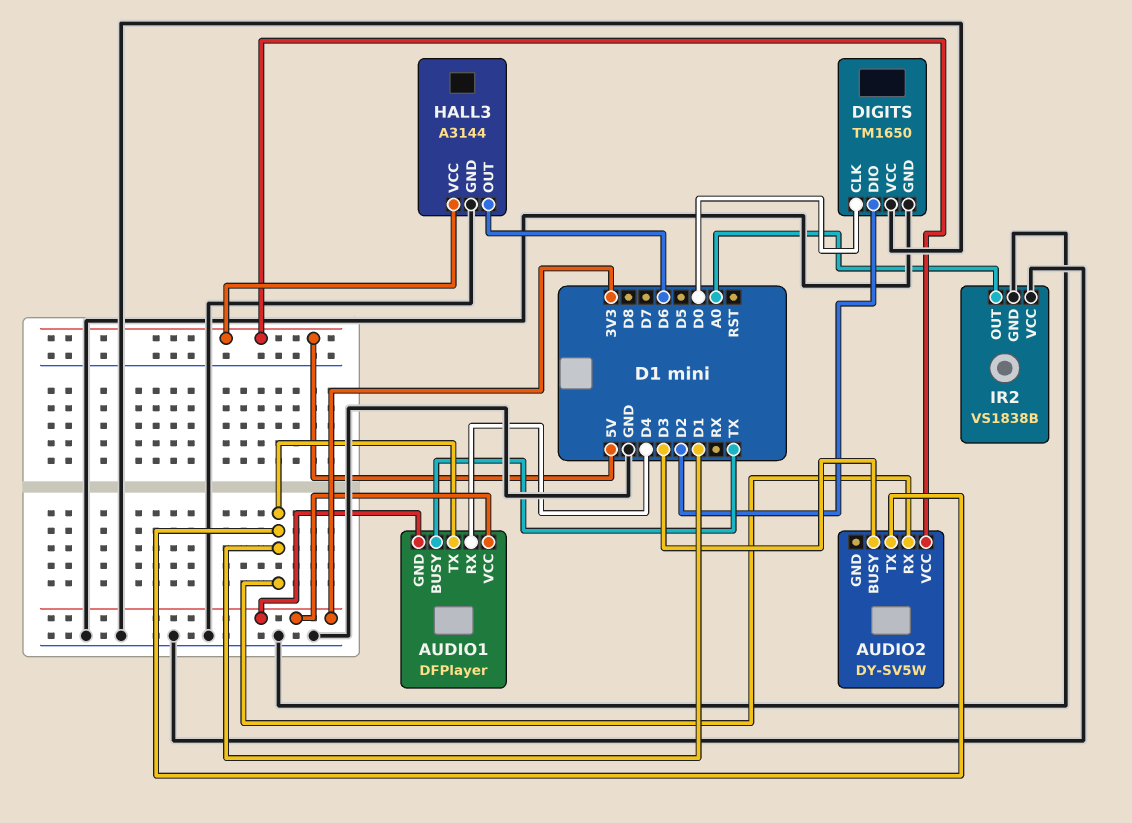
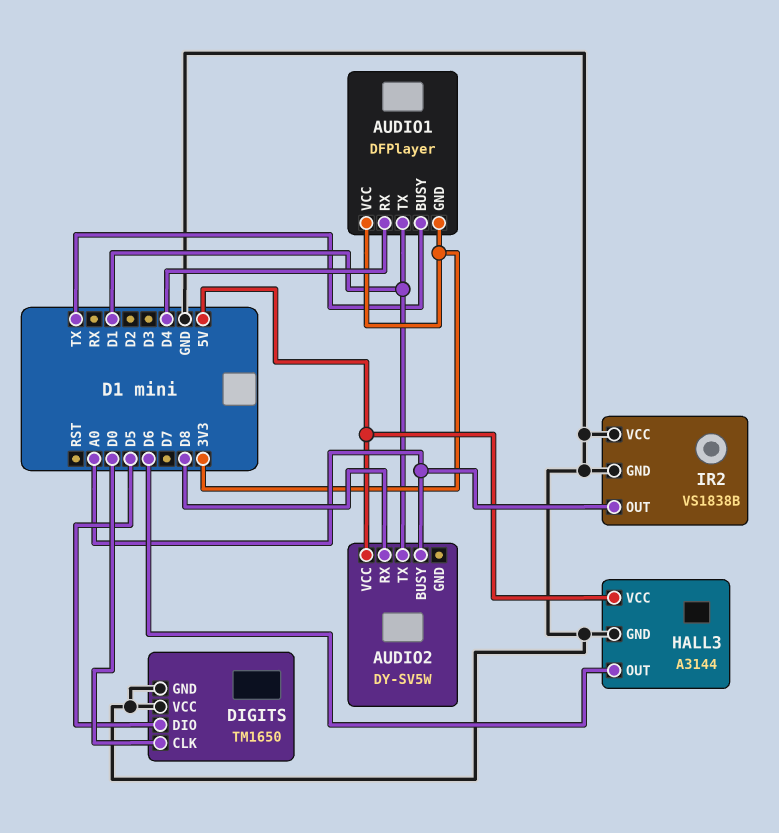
AUDIO2 pin BUSY: D3 -> A0
AUDIO2 pin RX: D1 -> D8
DIGITS pin DIO: D2 -> D5

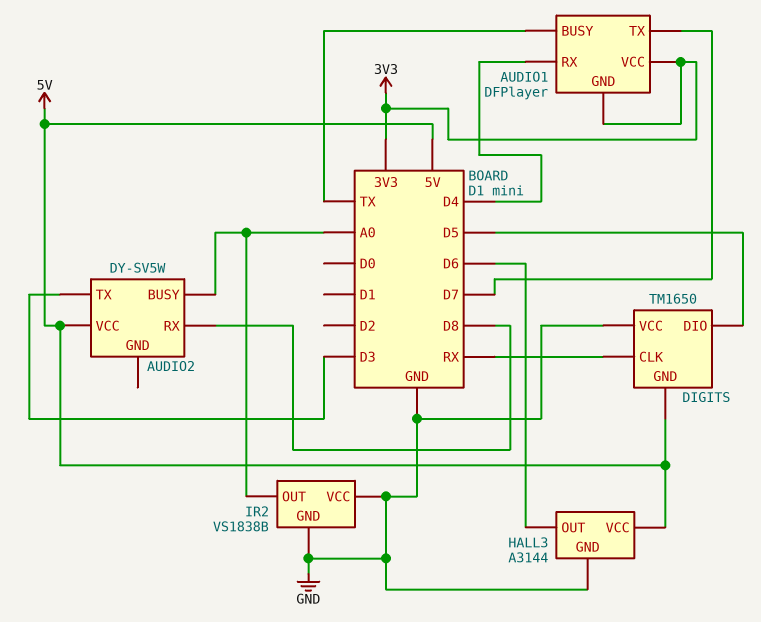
AUDIO1 pin TX: D1 -> D7
AUDIO2 pin TX: D1 -> D3
DIGITS pin CLK: D0 -> RX
DIGITS pin GND: GND -> 5V

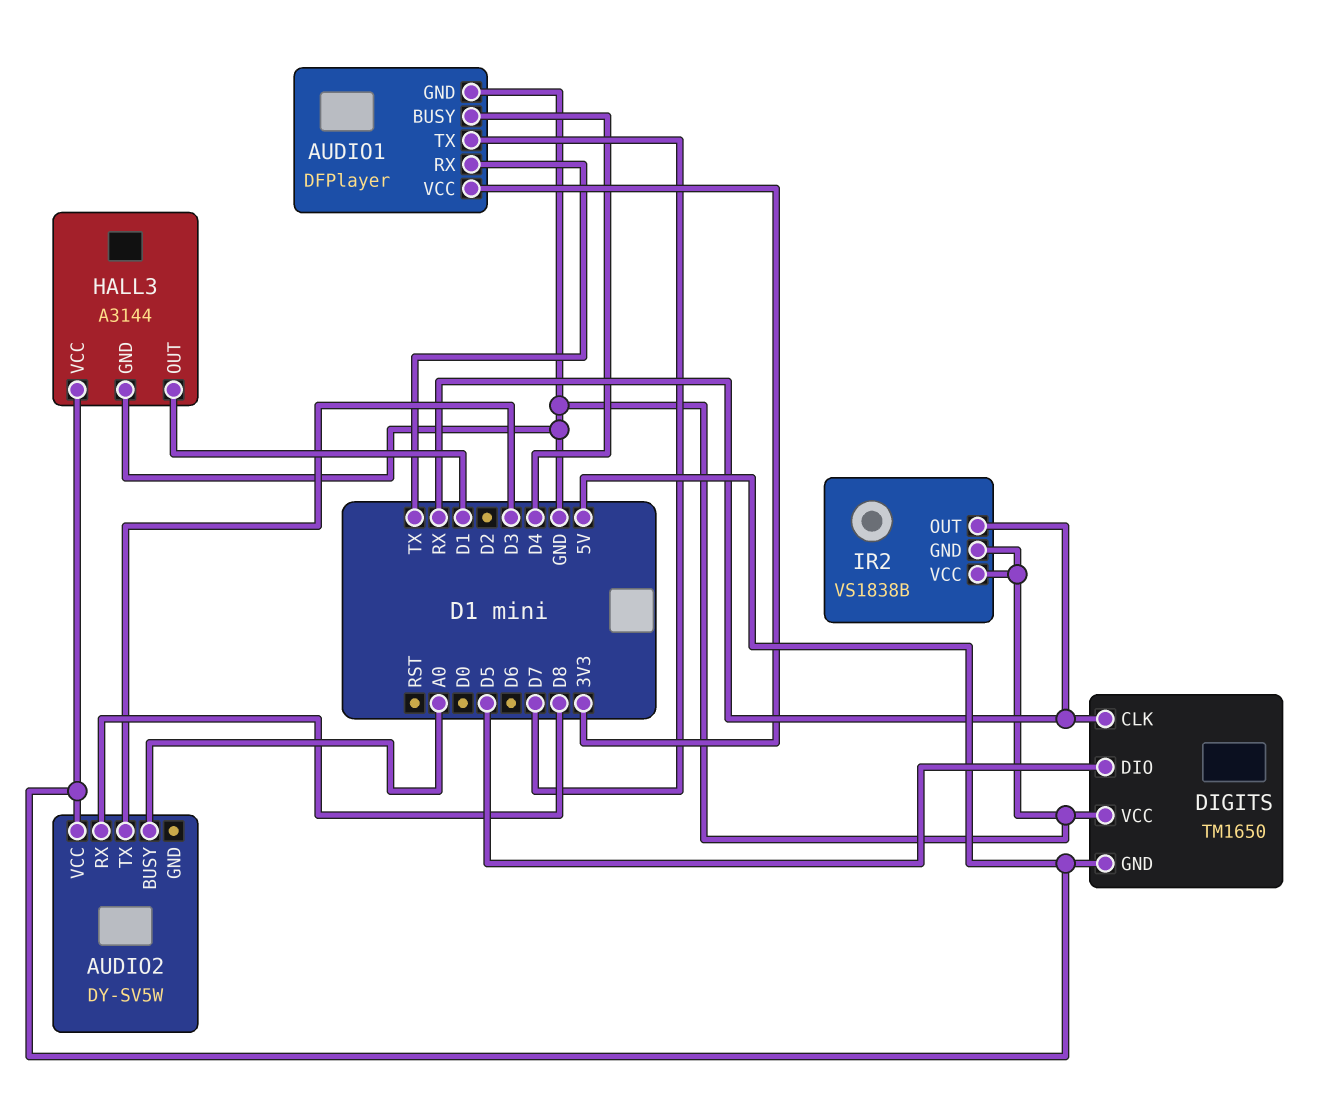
AUDIO1 pin BUSY: TX -> D4
AUDIO1 pin GND: 3V3 -> GND
AUDIO1 pin RX: D4 -> TX
HALL3 pin OUT: D6 -> D1
IR2 pin OUT: A0 -> RX

